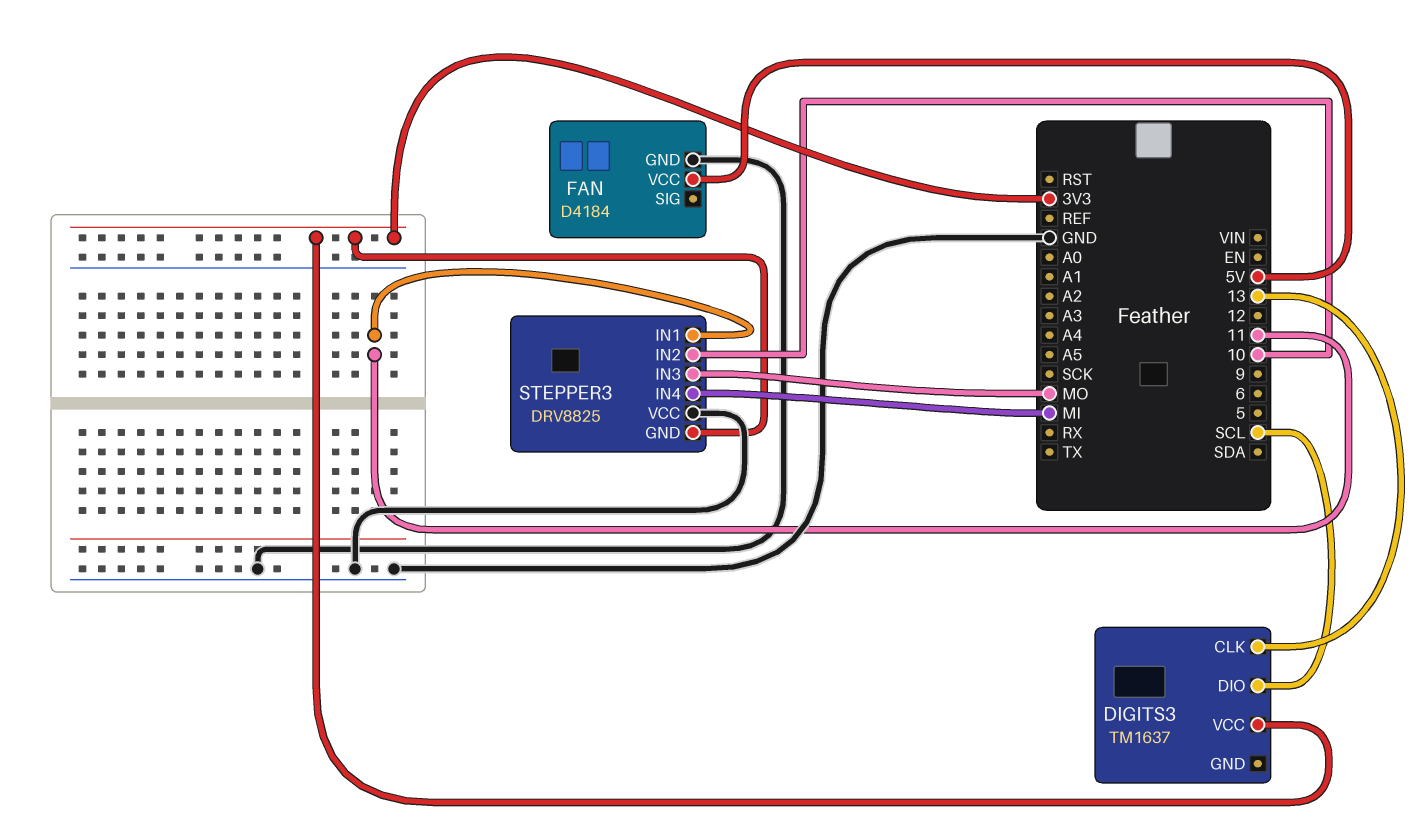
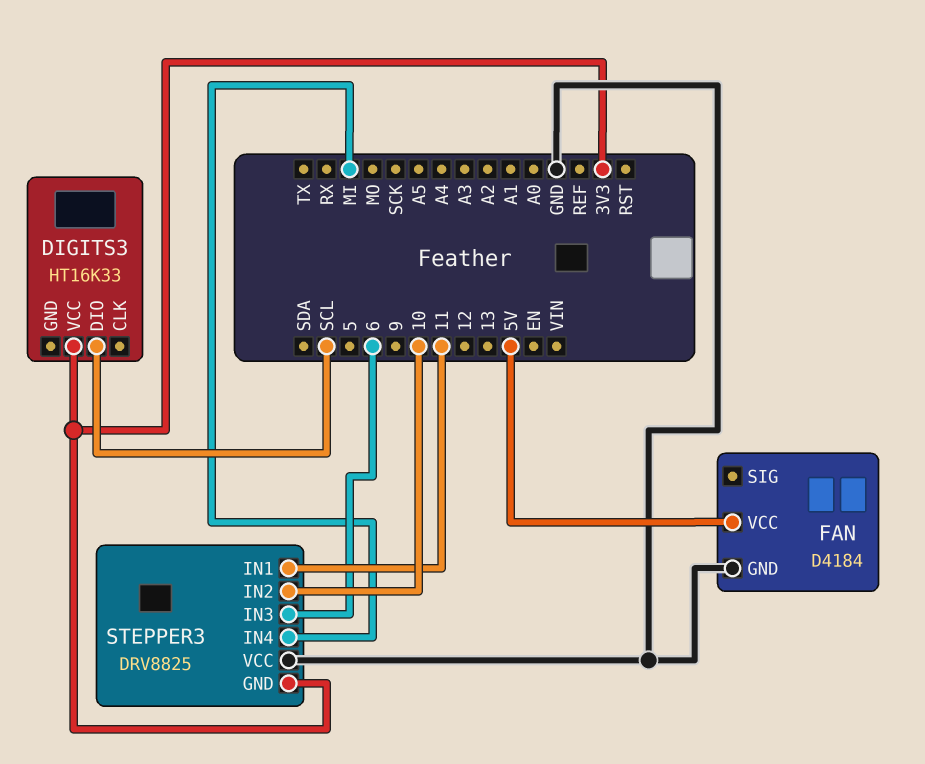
DIGITS3: TM1637 -> HT16K33
DIGITS3 pin CLK: 13 -> none
STEPPER3 pin IN3: MO -> 6

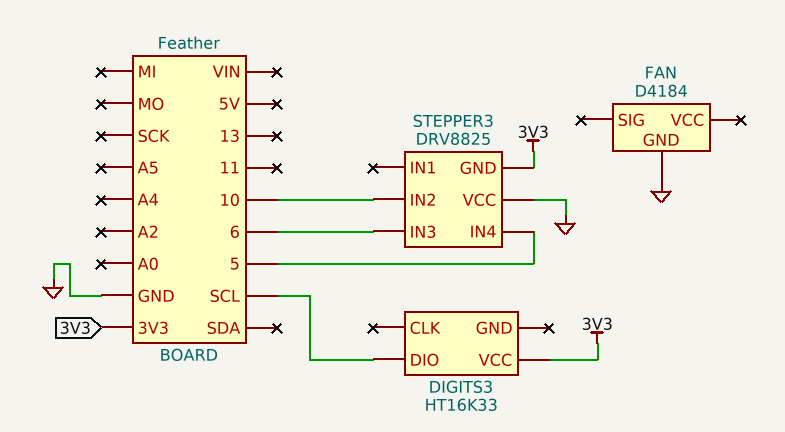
FAN pin VCC: 5V -> none
STEPPER3 pin IN1: 11 -> none
STEPPER3 pin IN4: MI -> 5

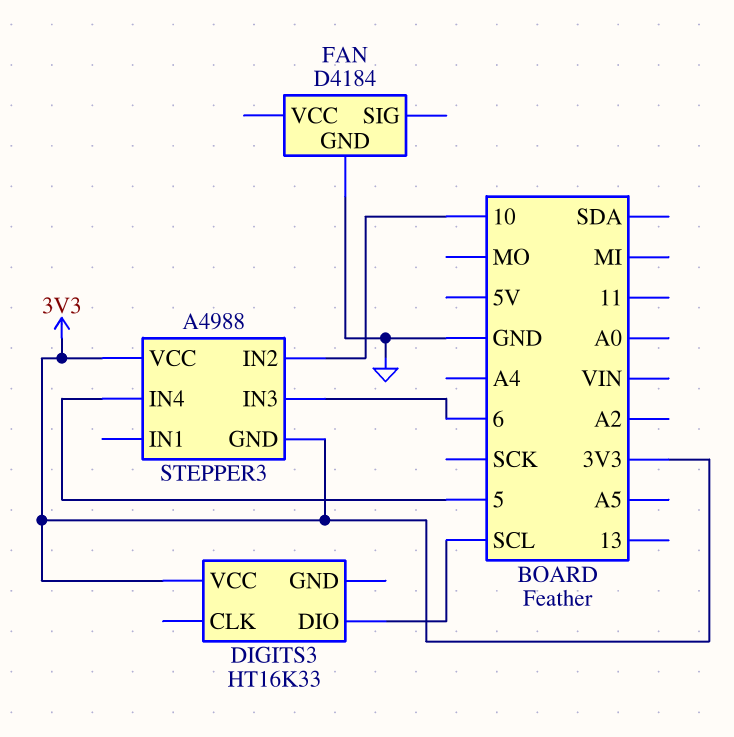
STEPPER3: DRV8825 -> A4988
STEPPER3 pin VCC: GND -> 3V3

